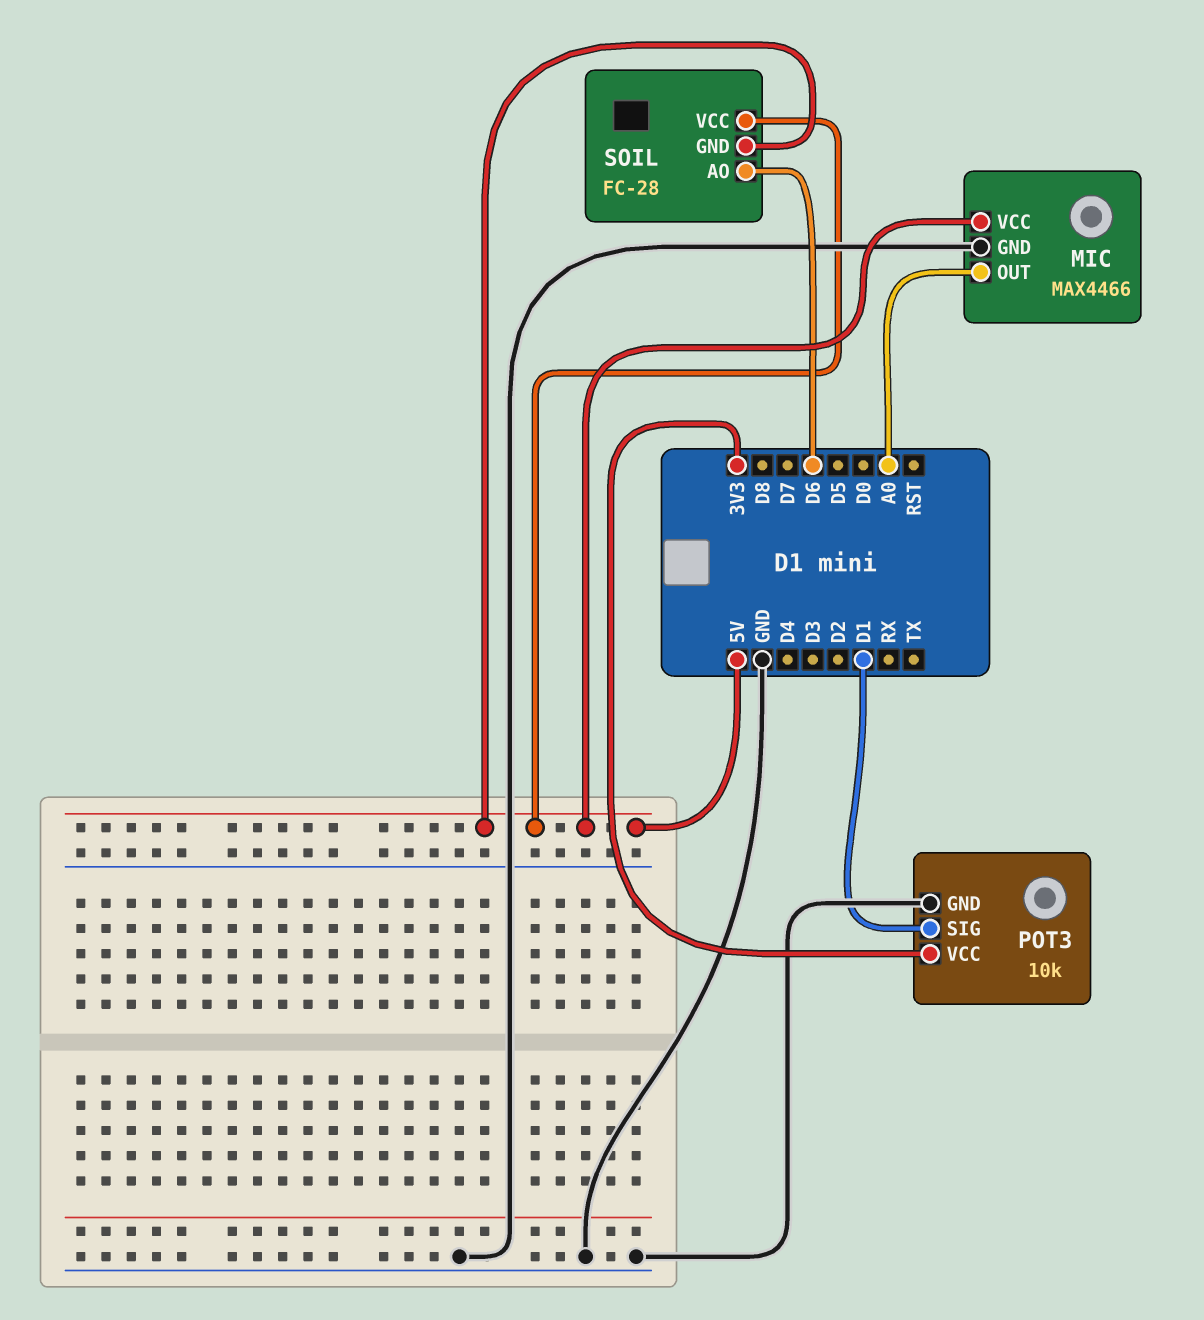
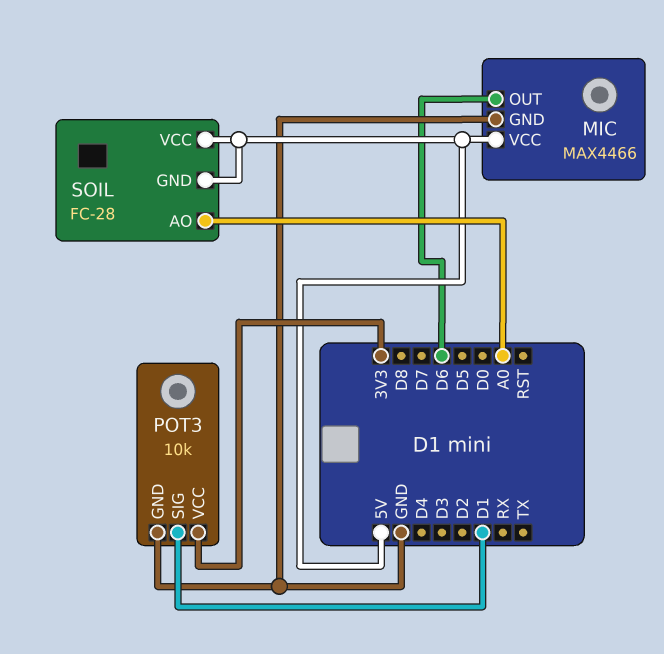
MIC pin OUT: A0 -> D6
SOIL pin AO: D6 -> A0

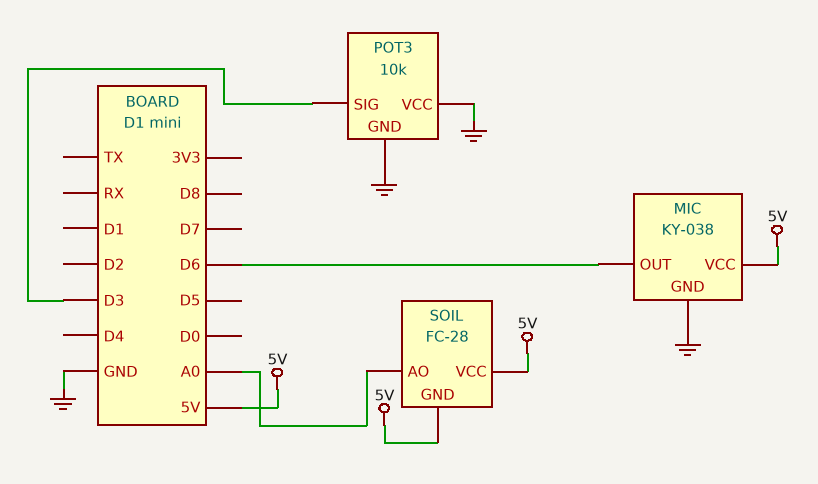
MIC: MAX4466 -> KY-038
POT3 pin SIG: D1 -> D3
POT3 pin VCC: 3V3 -> GND

